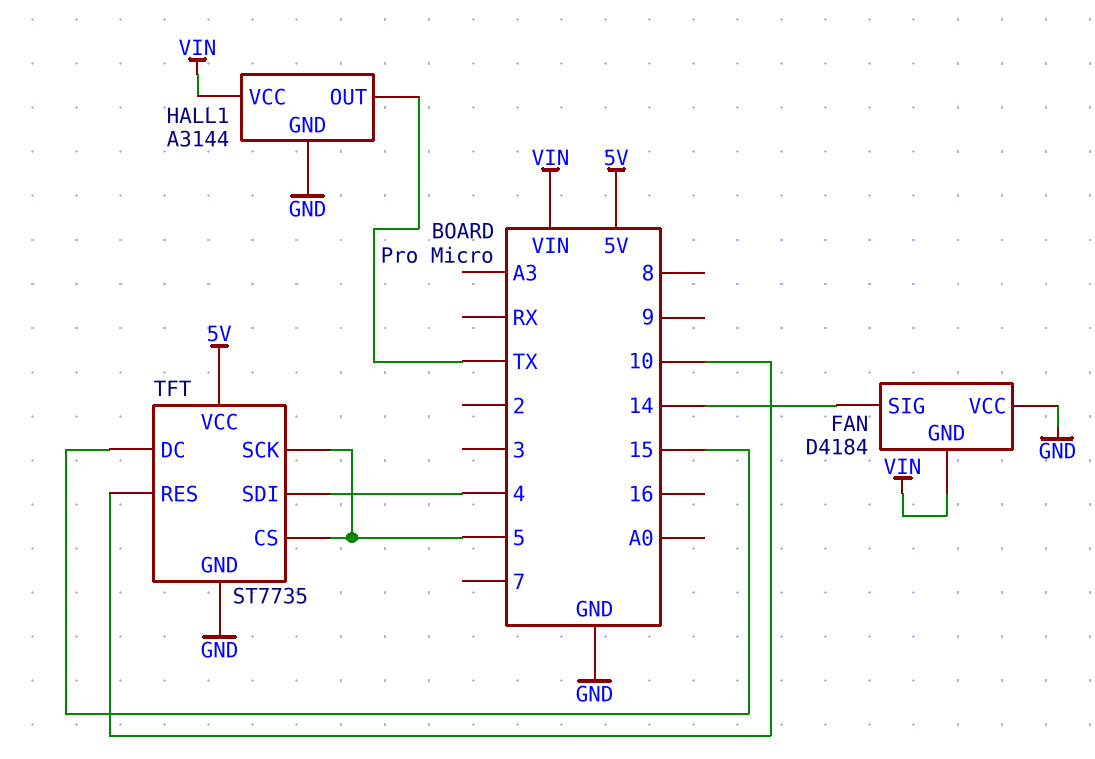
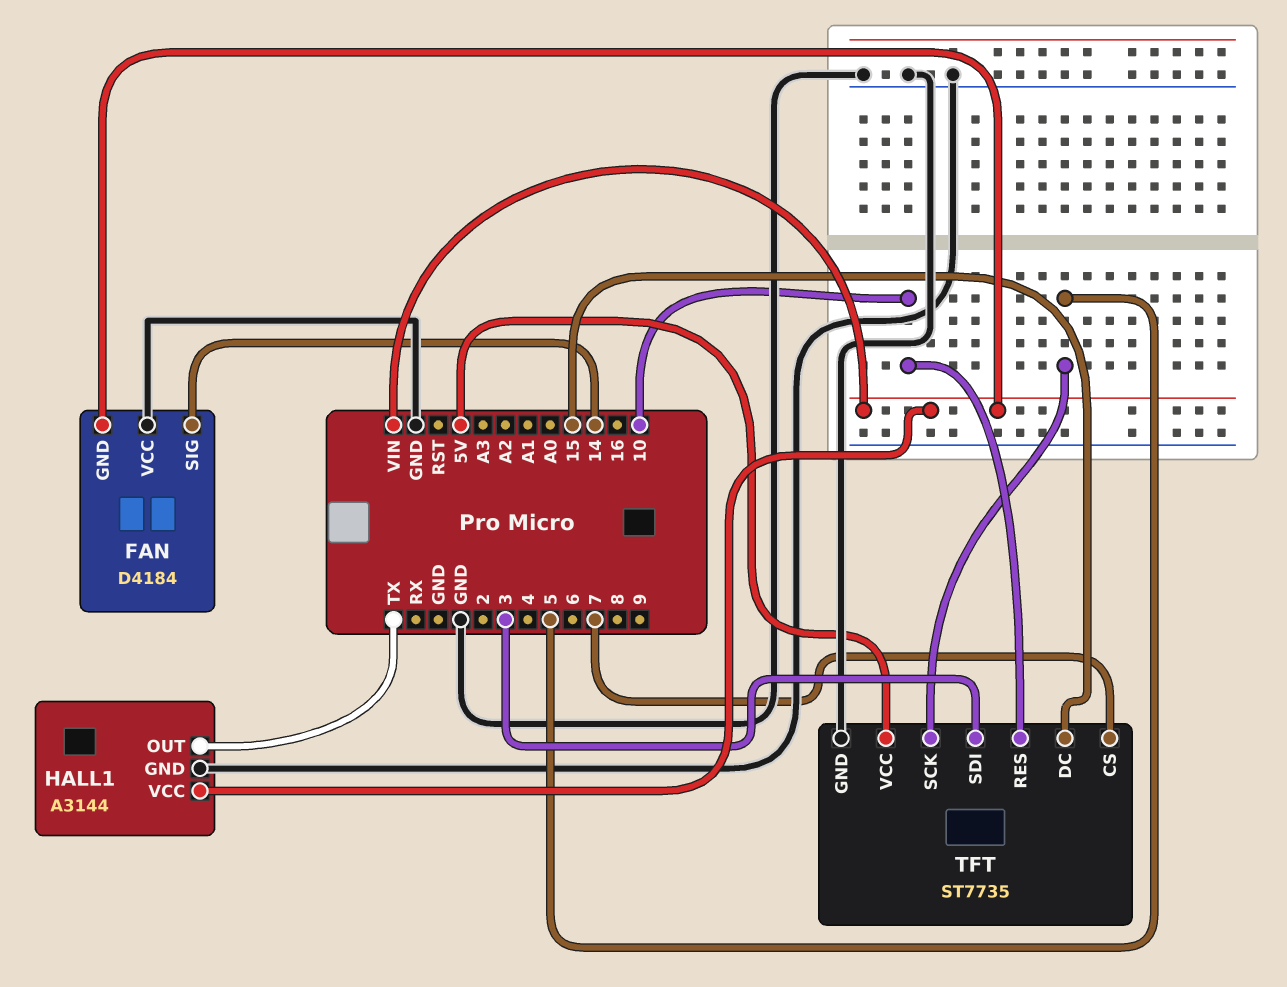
TFT pin CS: 5 -> 7
TFT pin SDI: 4 -> 3

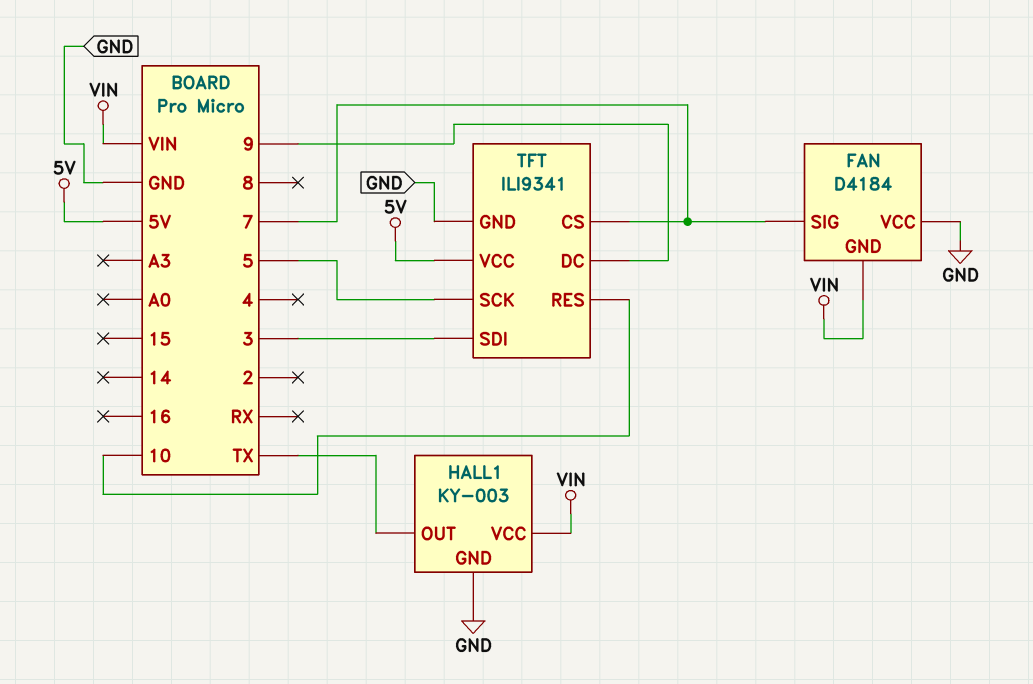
FAN pin SIG: 14 -> 7
HALL1: A3144 -> KY-003
TFT: ST7735 -> ILI9341
TFT pin DC: 15 -> 9

